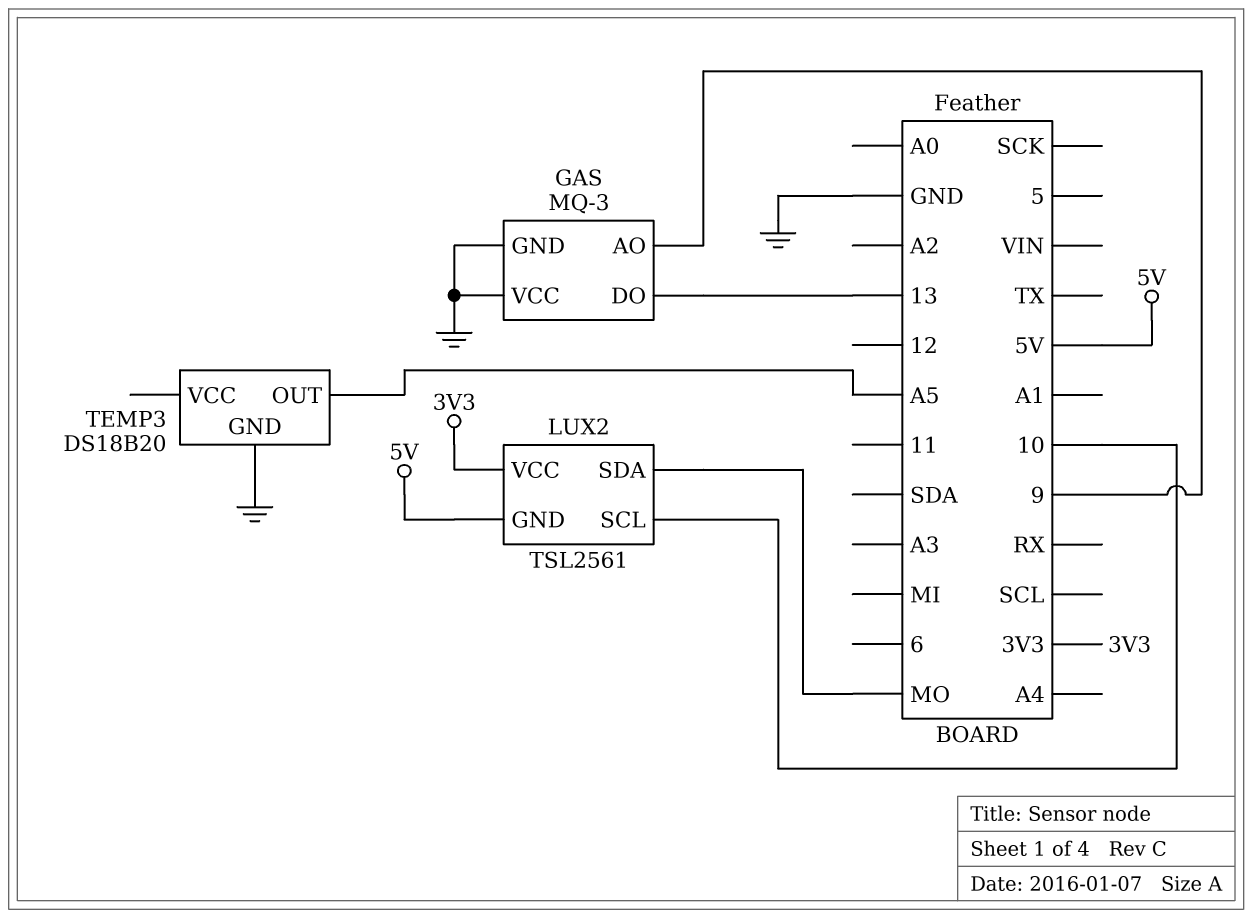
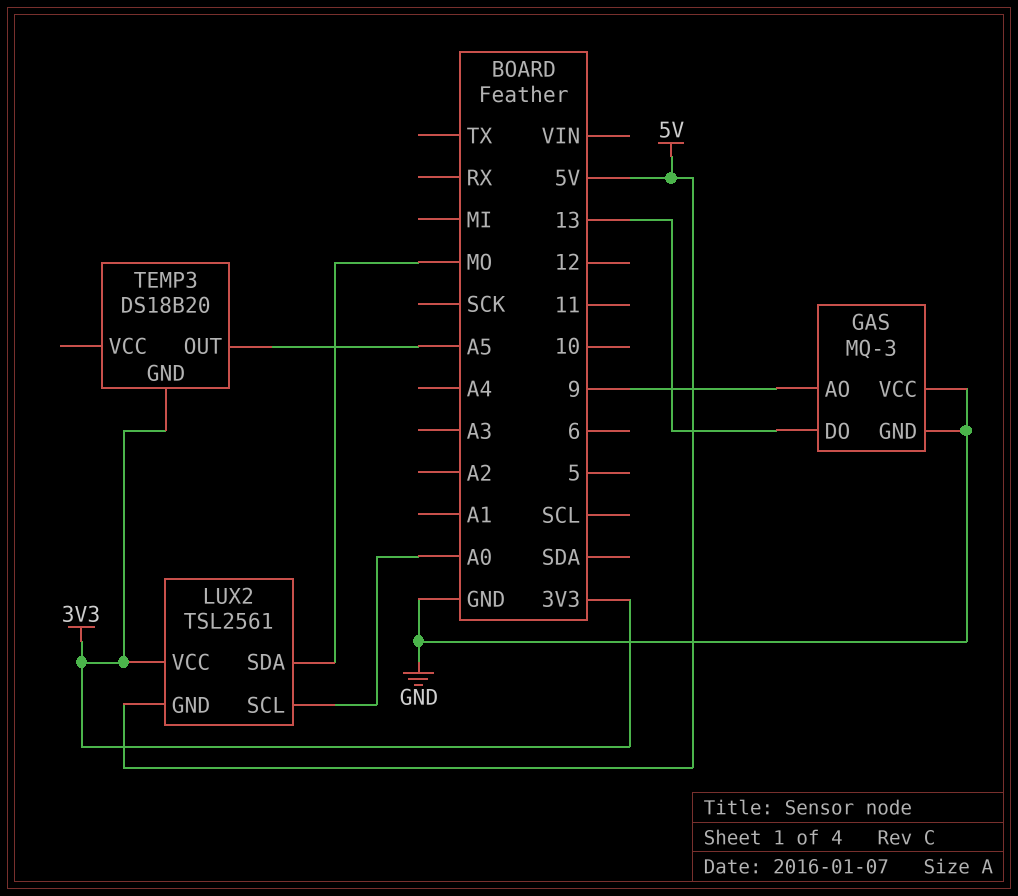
LUX2 pin SCL: 10 -> A0
TEMP3 pin GND: GND -> 3V3

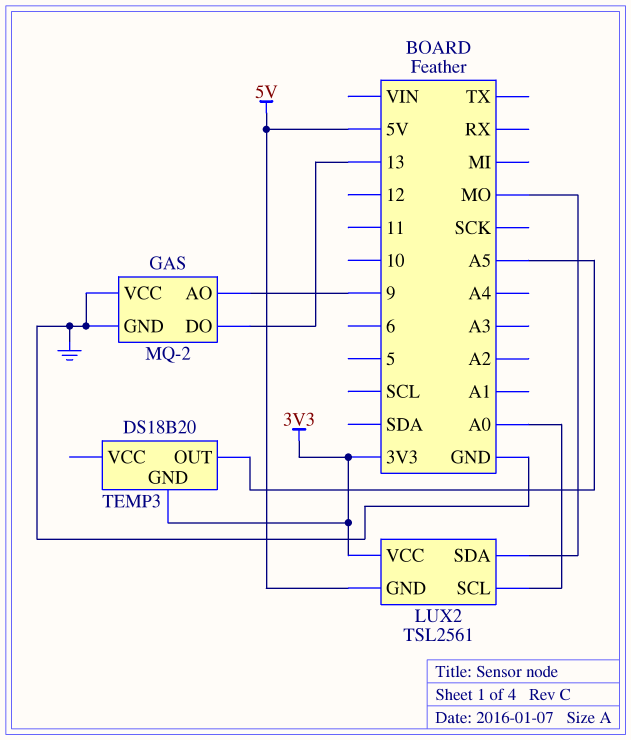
GAS: MQ-3 -> MQ-2

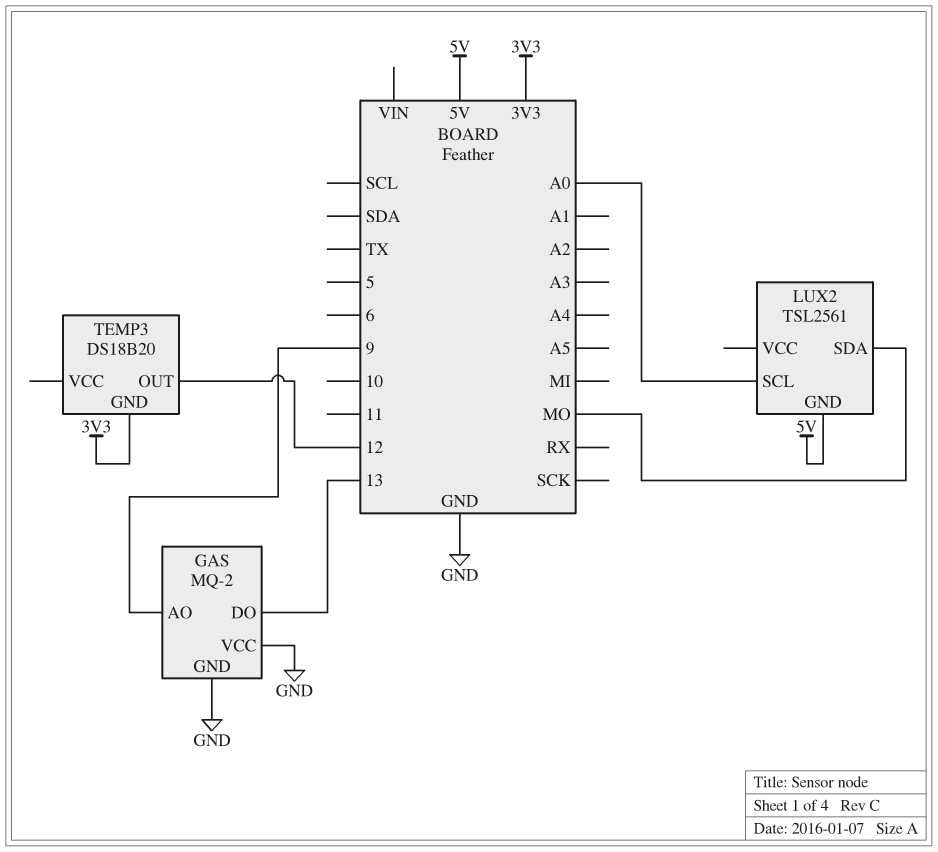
LUX2 pin VCC: 3V3 -> none
TEMP3 pin OUT: A5 -> 12

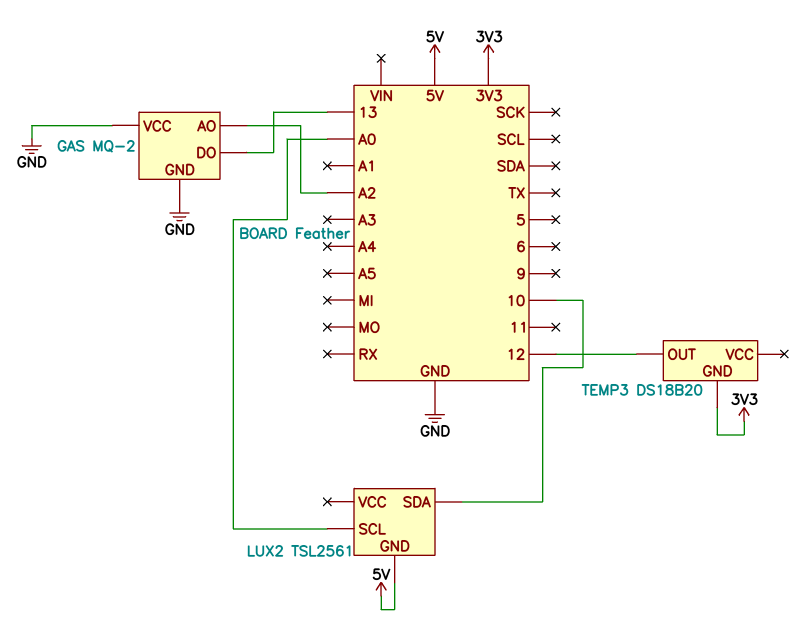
GAS pin AO: 9 -> A2
LUX2 pin SDA: MO -> 10

